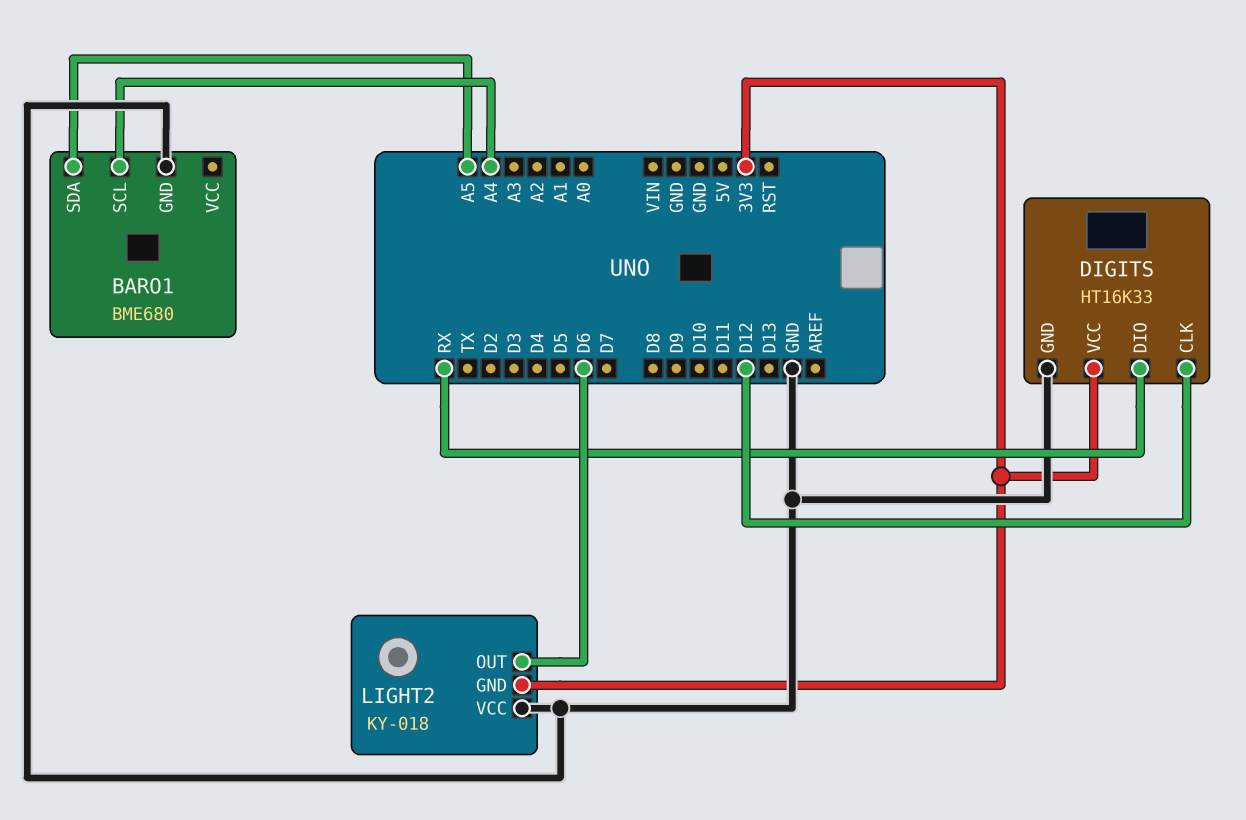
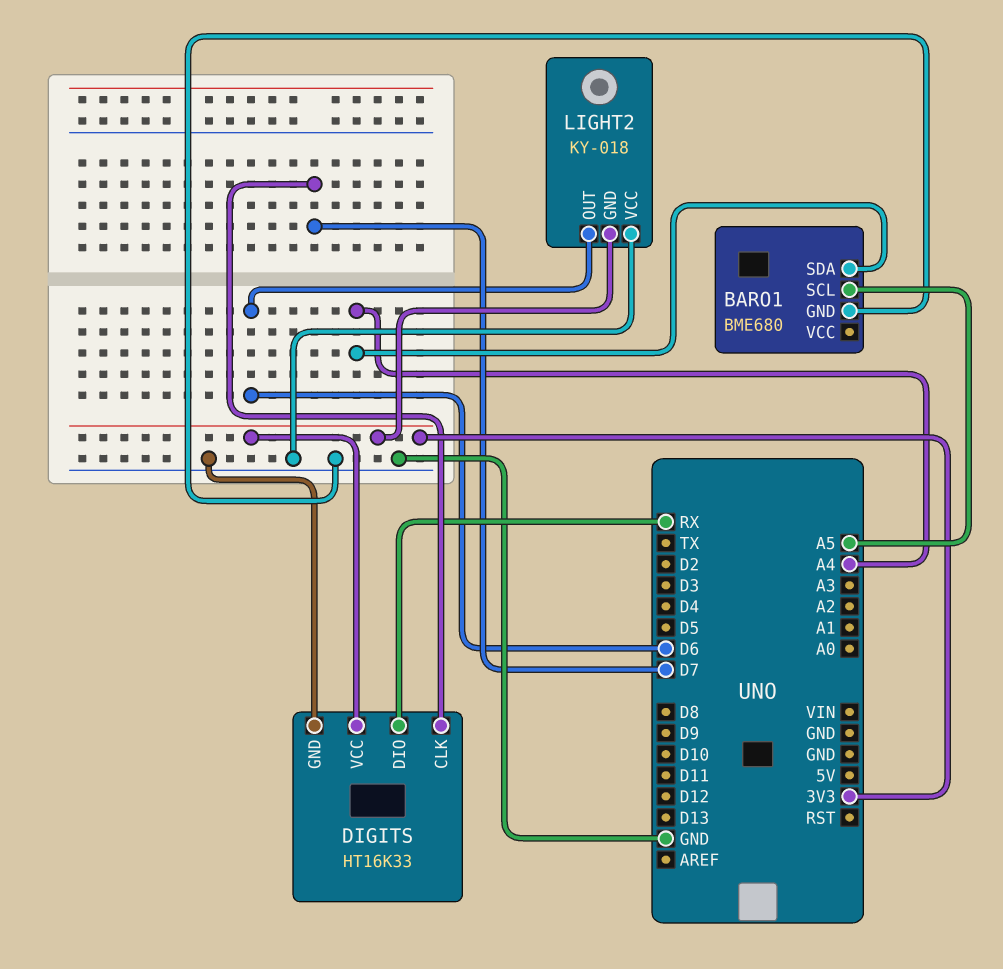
BARO1 pin SCL: A4 -> A5
BARO1 pin SDA: A5 -> A4
DIGITS pin CLK: D12 -> D7

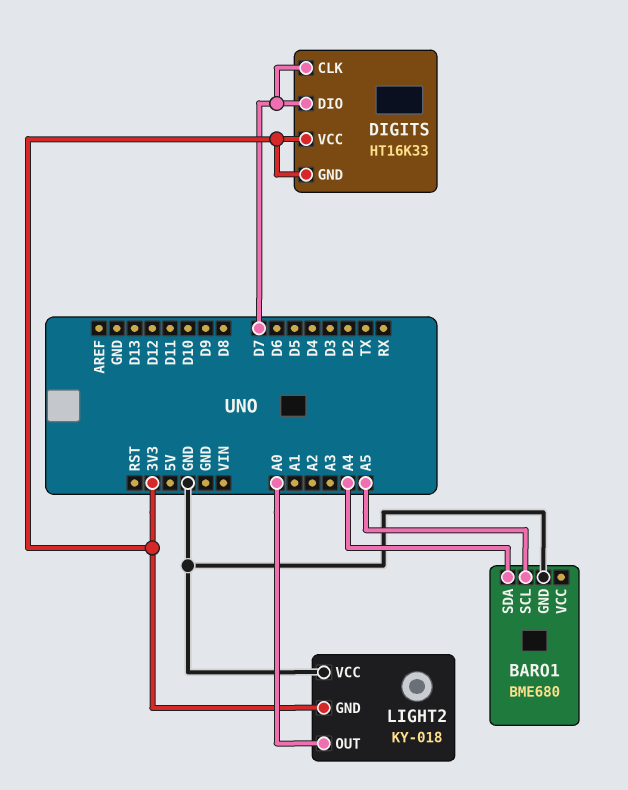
DIGITS pin DIO: RX -> D7
DIGITS pin GND: GND -> 3V3
LIGHT2 pin OUT: D6 -> A0

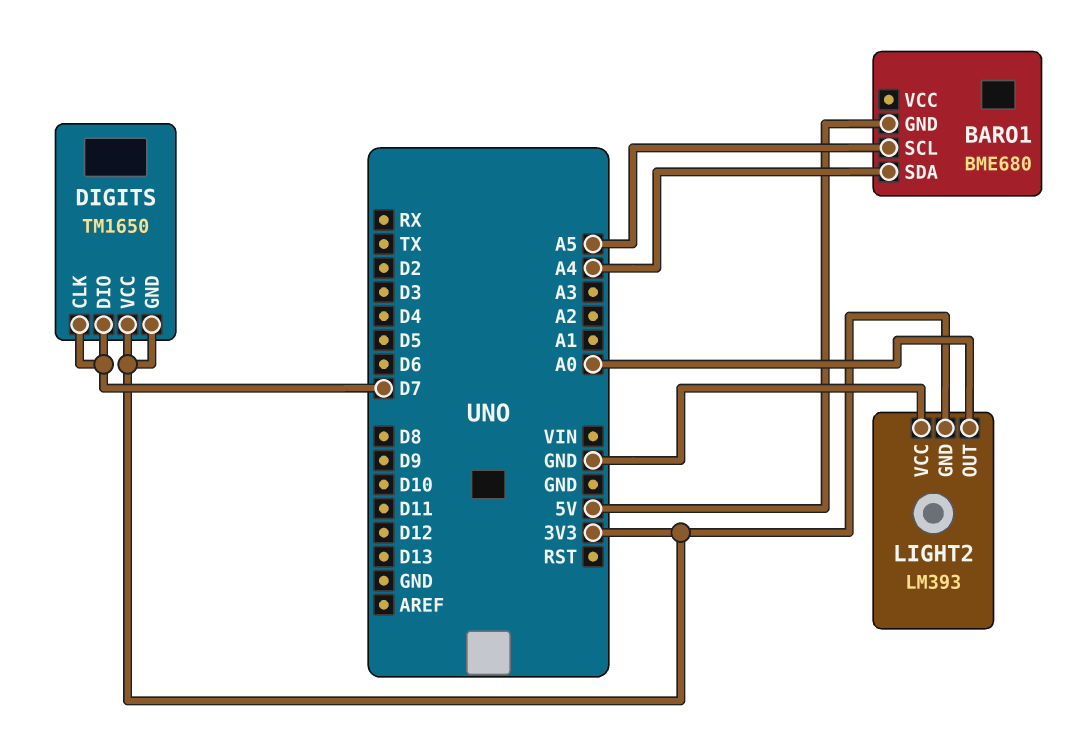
BARO1 pin GND: GND -> 5V
DIGITS: HT16K33 -> TM1650
LIGHT2: KY-018 -> LM393

